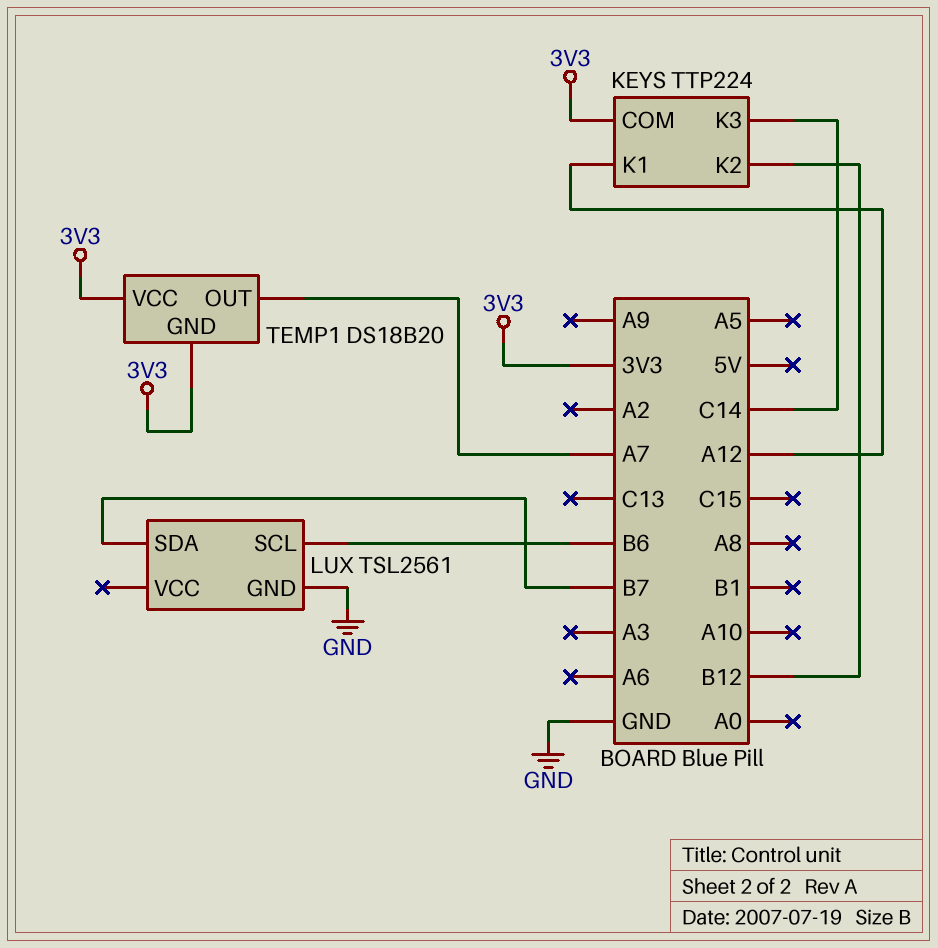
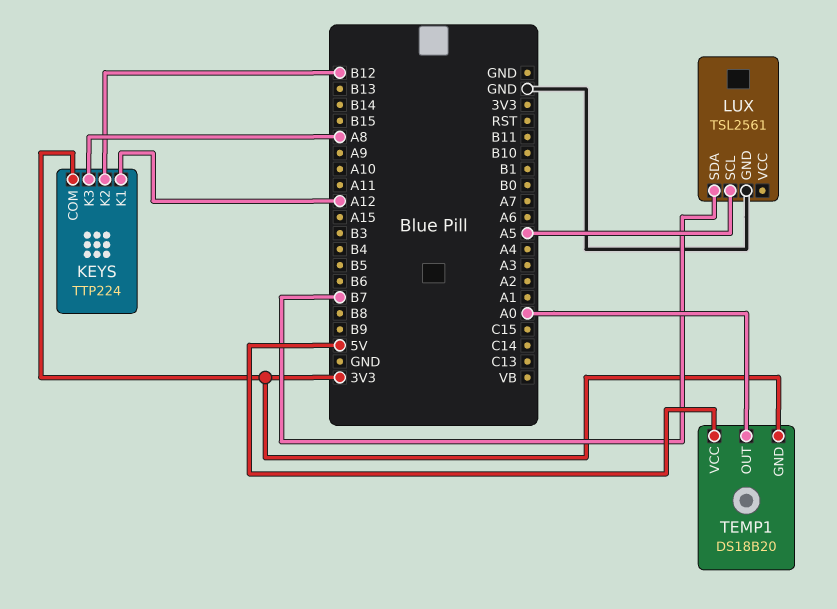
KEYS pin K3: C14 -> A8
LUX pin SCL: B6 -> A5
TEMP1 pin OUT: A7 -> A0
TEMP1 pin VCC: 3V3 -> 5V

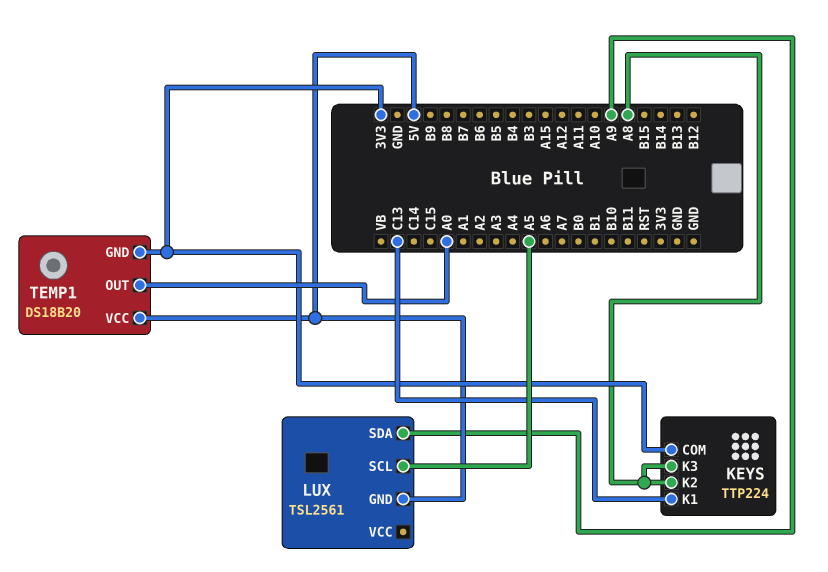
KEYS pin K1: A12 -> C13
KEYS pin K2: B12 -> A8
LUX pin GND: GND -> 5V
LUX pin SDA: B7 -> A9

